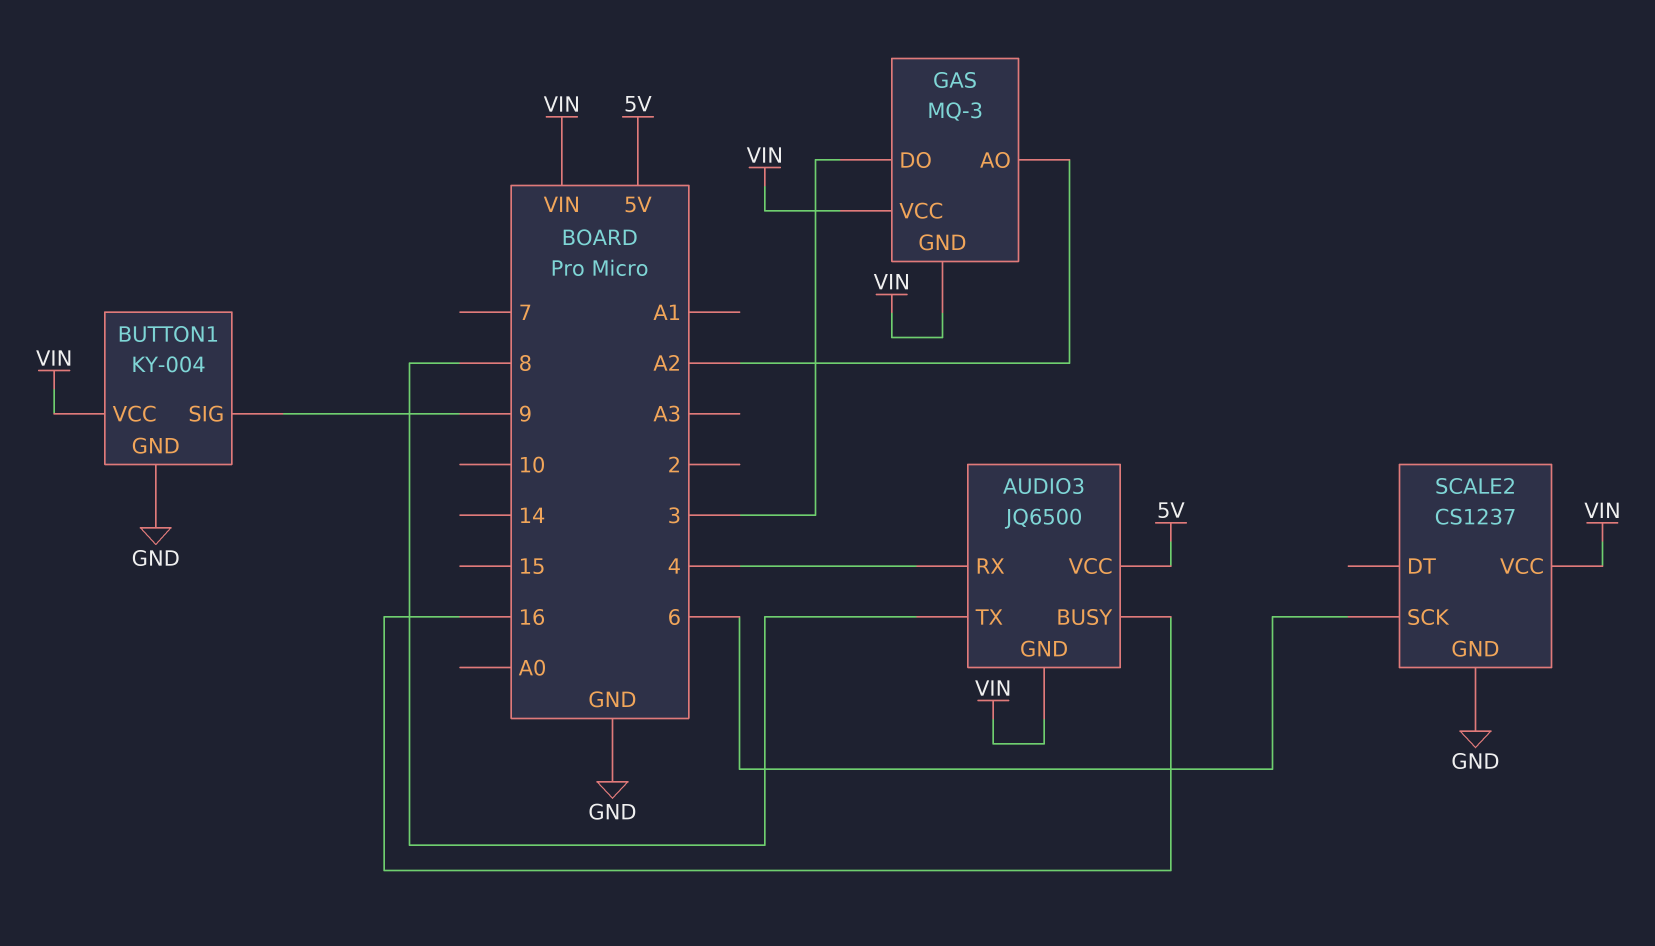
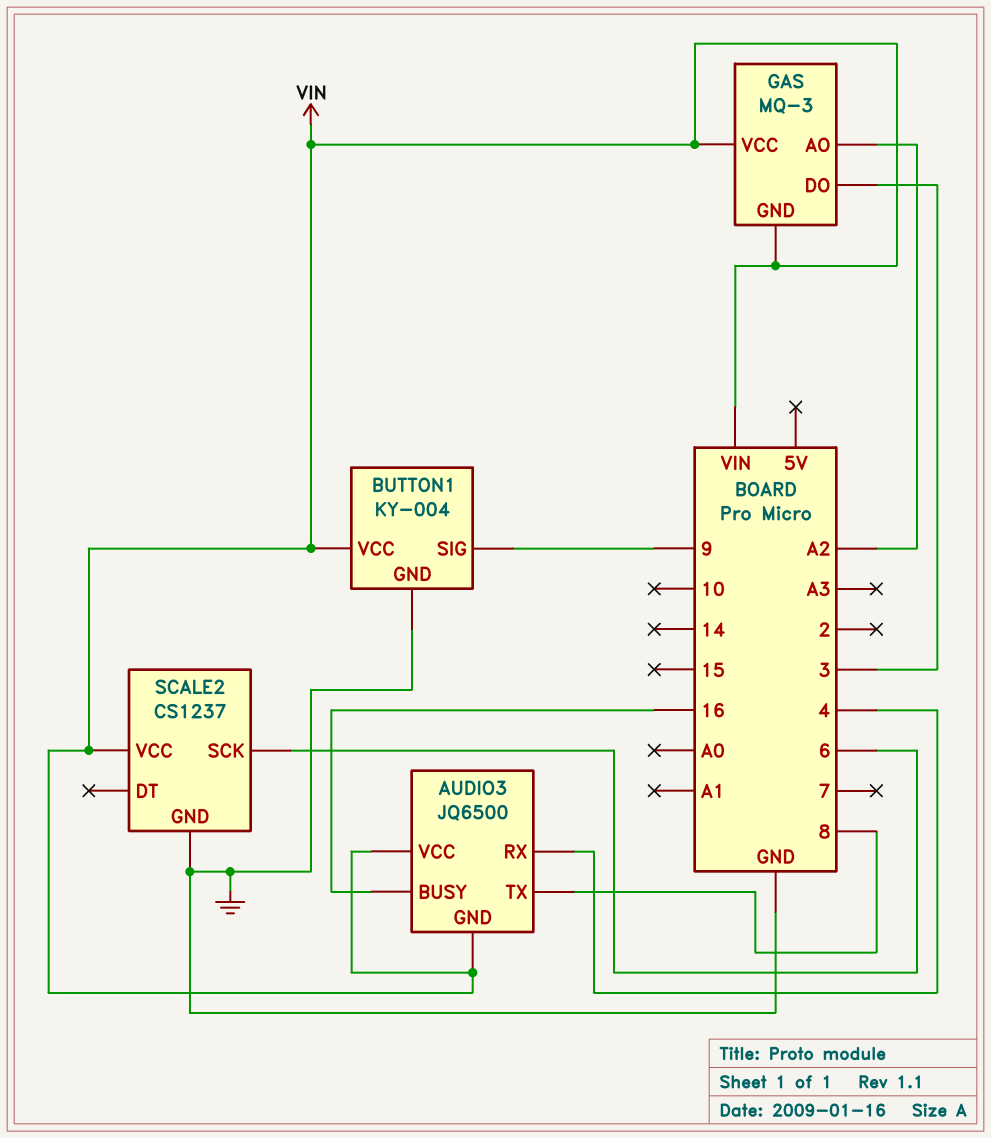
AUDIO3 pin VCC: 5V -> VIN

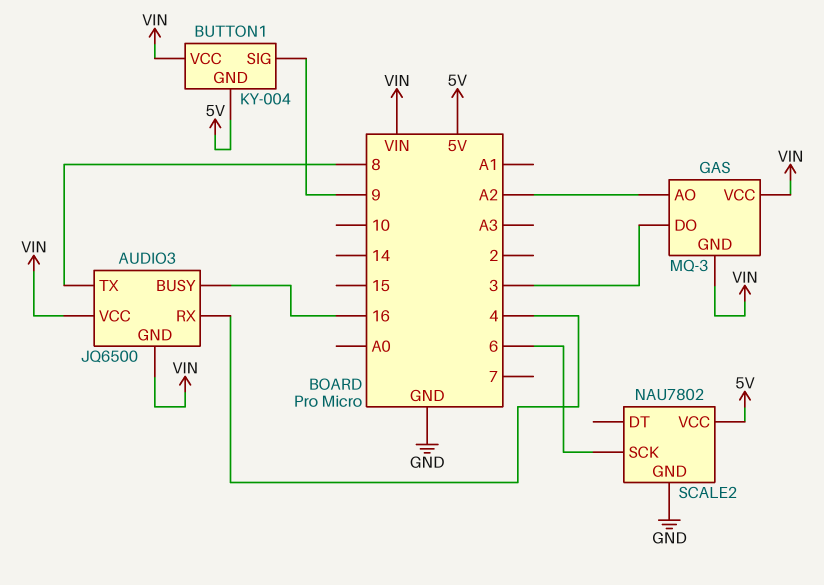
BUTTON1 pin GND: GND -> 5V
SCALE2: CS1237 -> NAU7802
SCALE2 pin VCC: VIN -> 5V

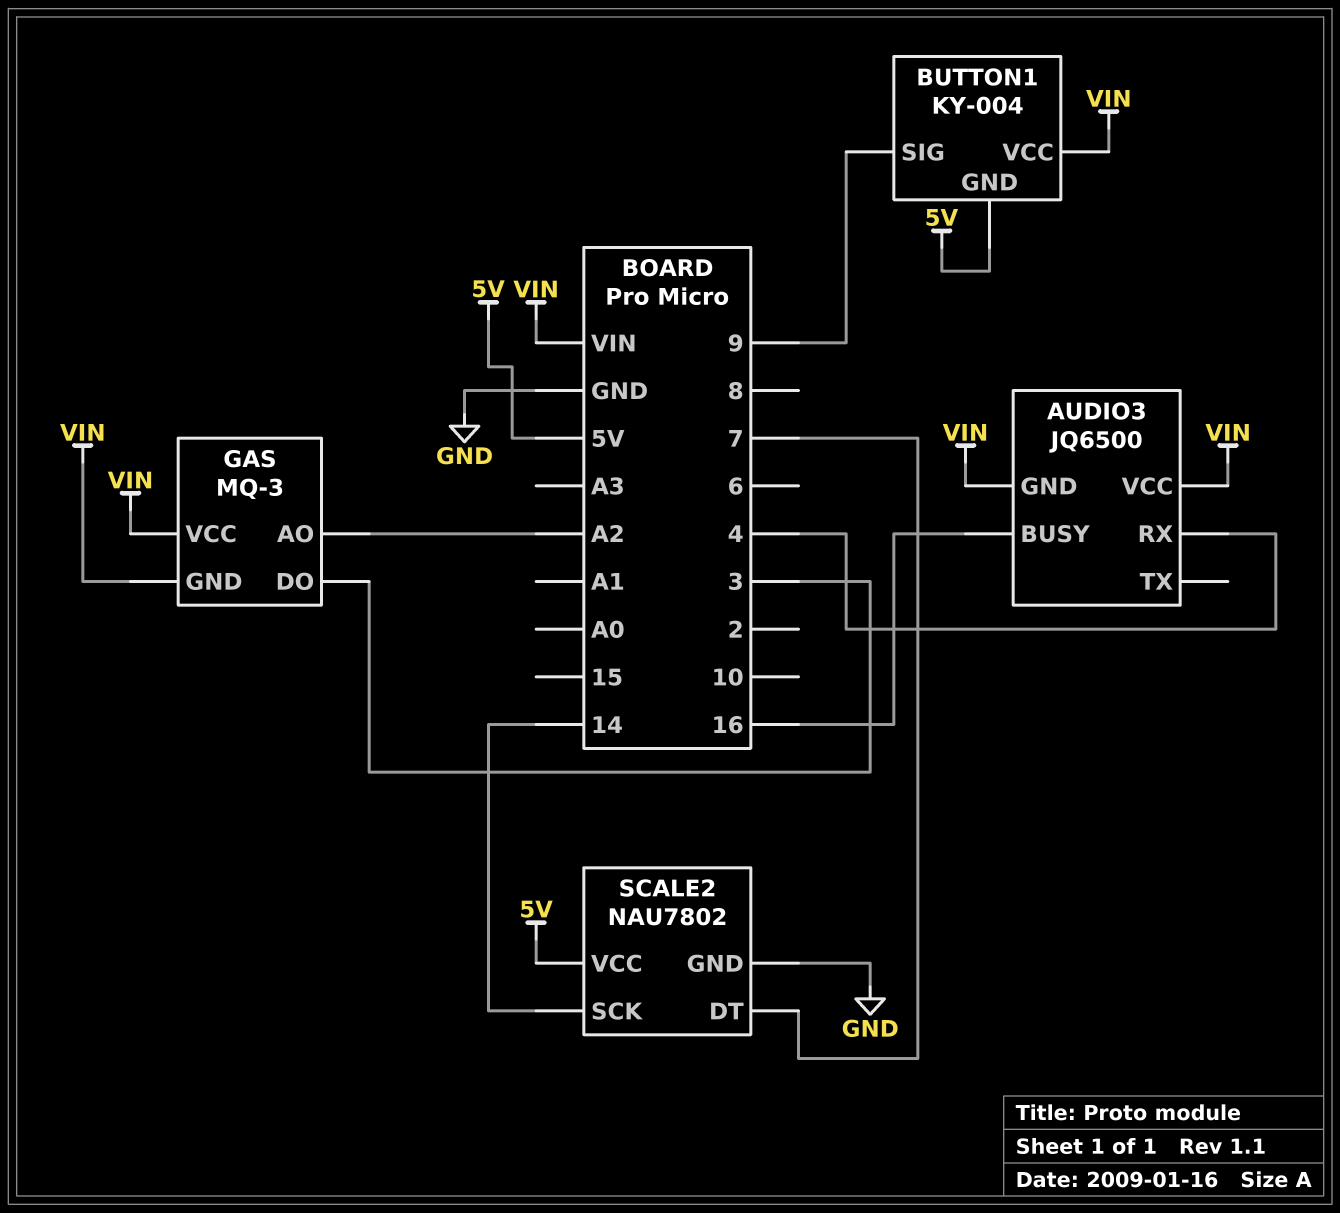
AUDIO3 pin TX: 8 -> none
SCALE2 pin DT: none -> 7
SCALE2 pin SCK: 6 -> 14

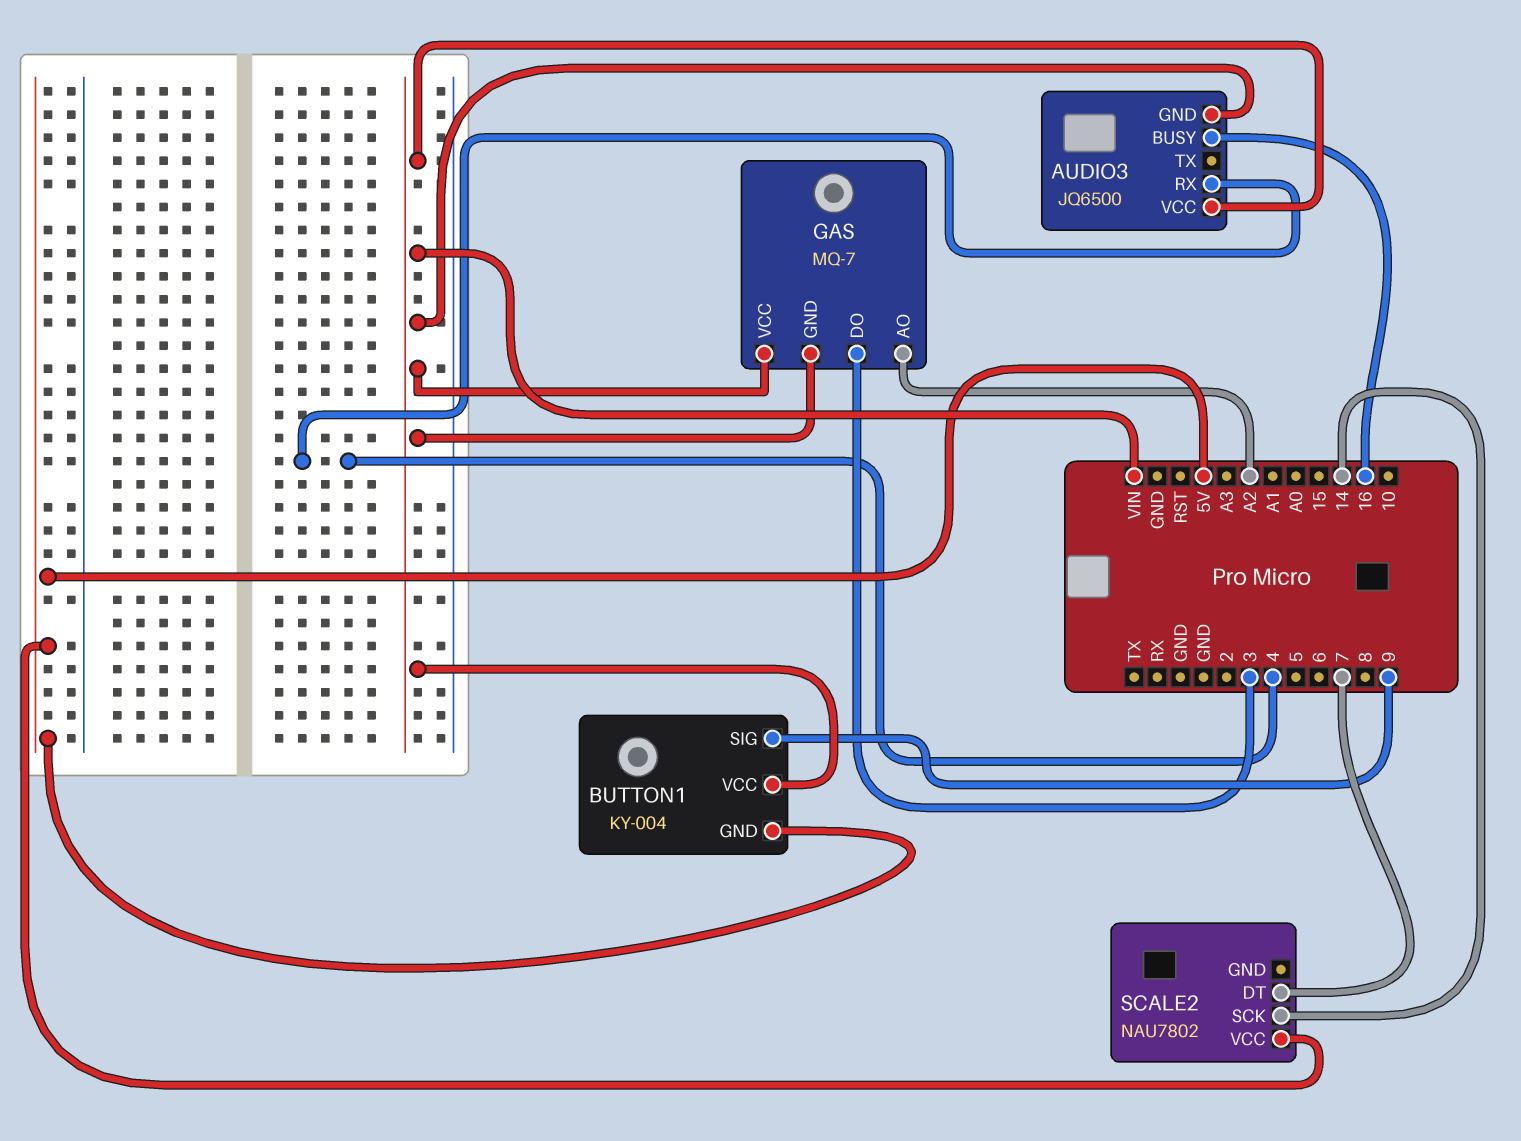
GAS: MQ-3 -> MQ-7
SCALE2 pin GND: GND -> none

